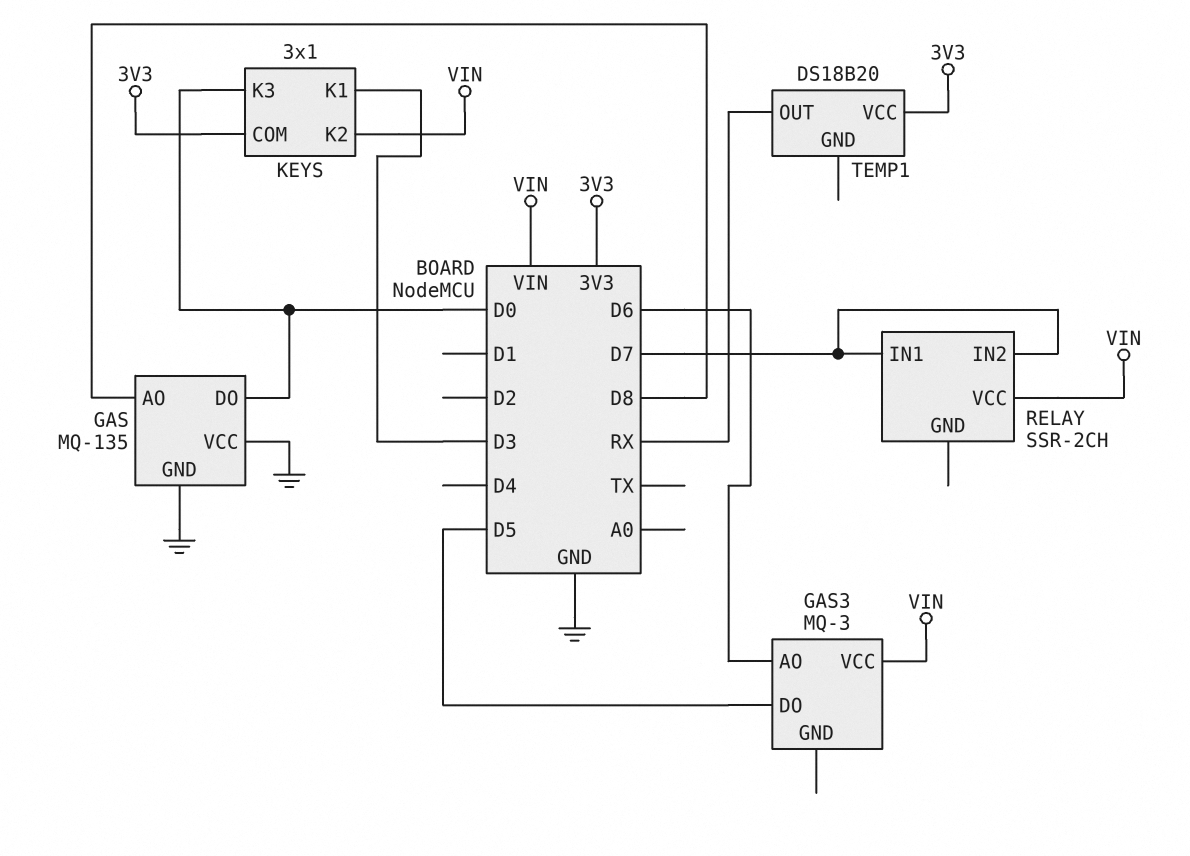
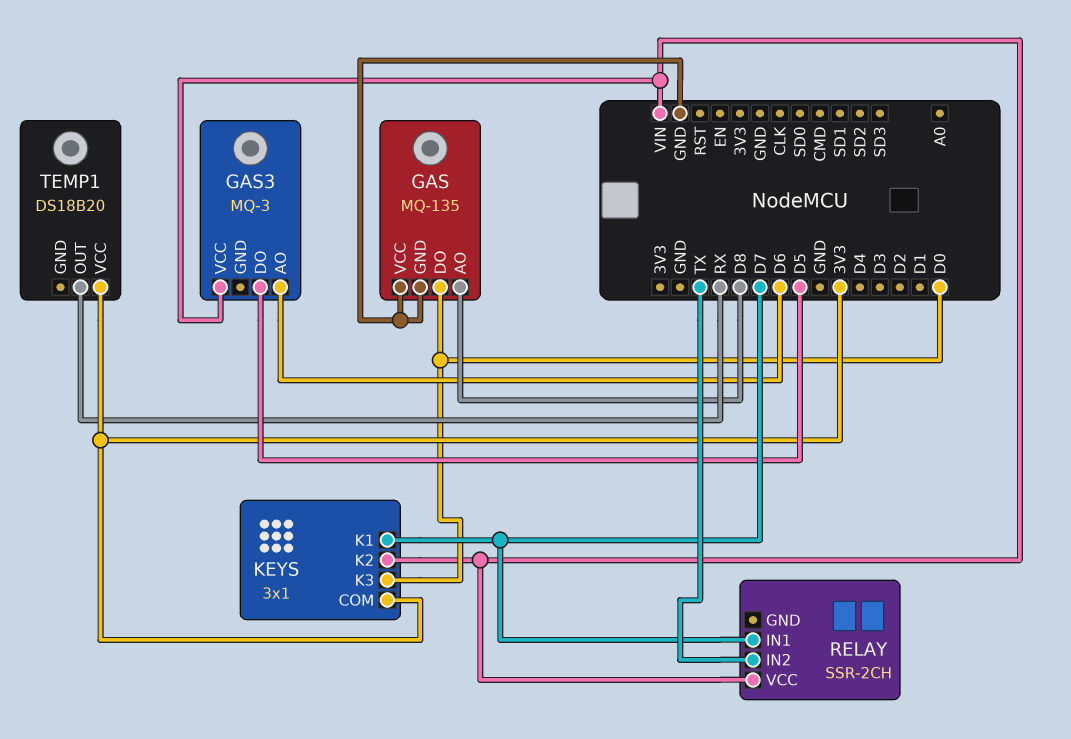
KEYS pin K1: D3 -> D7
RELAY pin IN2: D7 -> TX

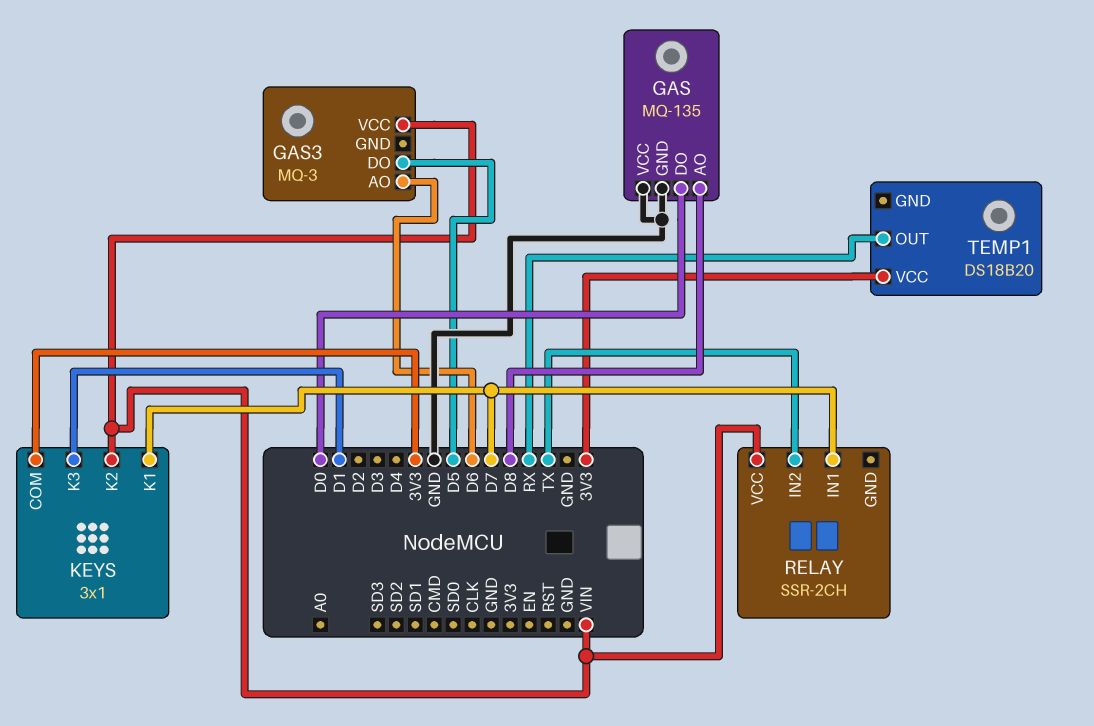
KEYS pin K3: D0 -> D1

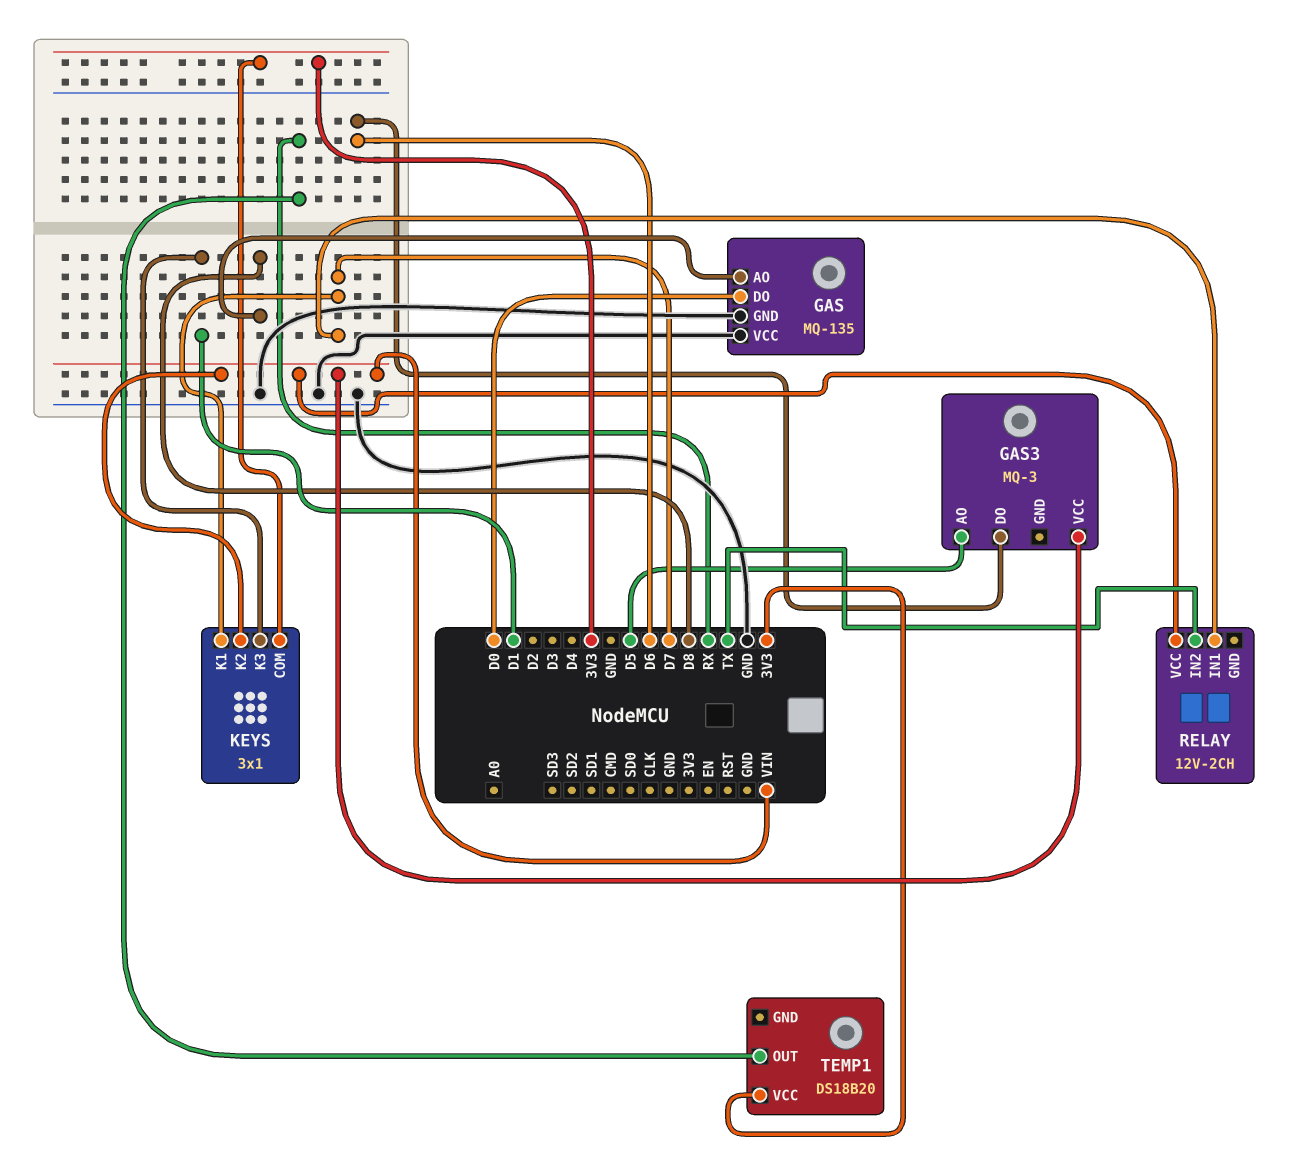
GAS3 pin AO: D6 -> D5
GAS3 pin DO: D5 -> D6
RELAY: SSR-2CH -> 12V-2CH

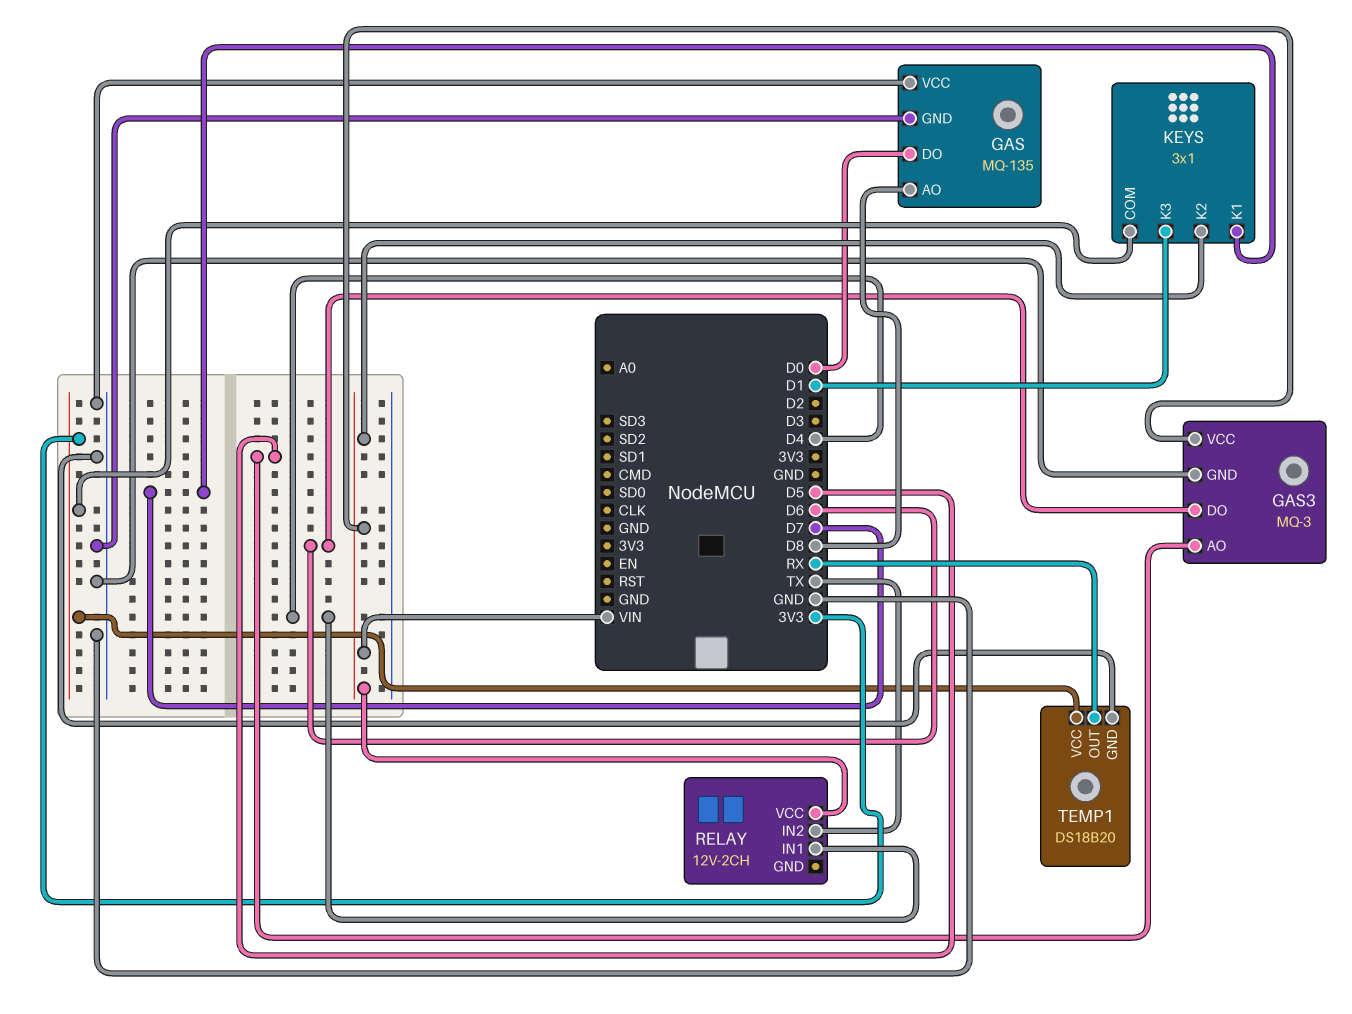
GAS3 pin GND: none -> GND
RELAY pin IN1: D7 -> D4
TEMP1 pin GND: none -> GND

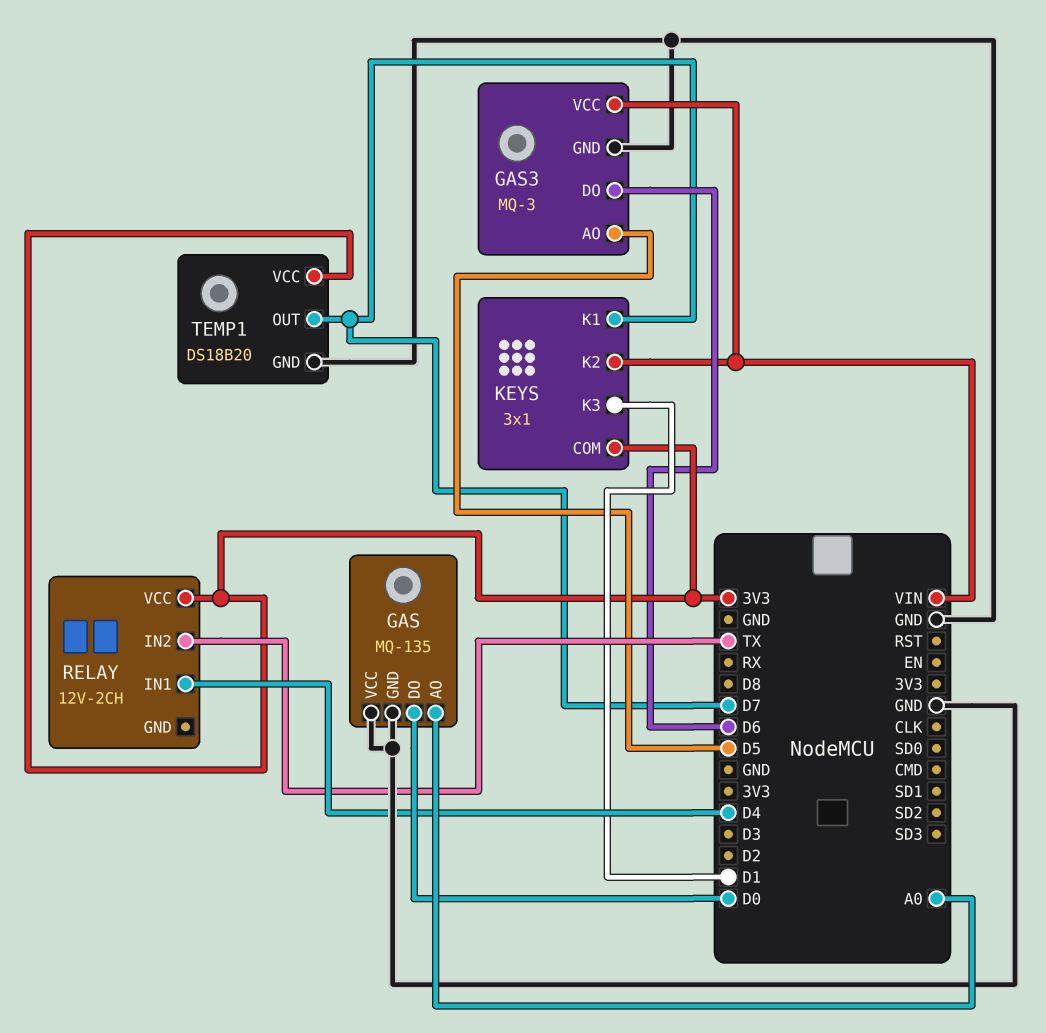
GAS pin AO: D8 -> A0
RELAY pin VCC: VIN -> 3V3
TEMP1 pin OUT: RX -> D7

